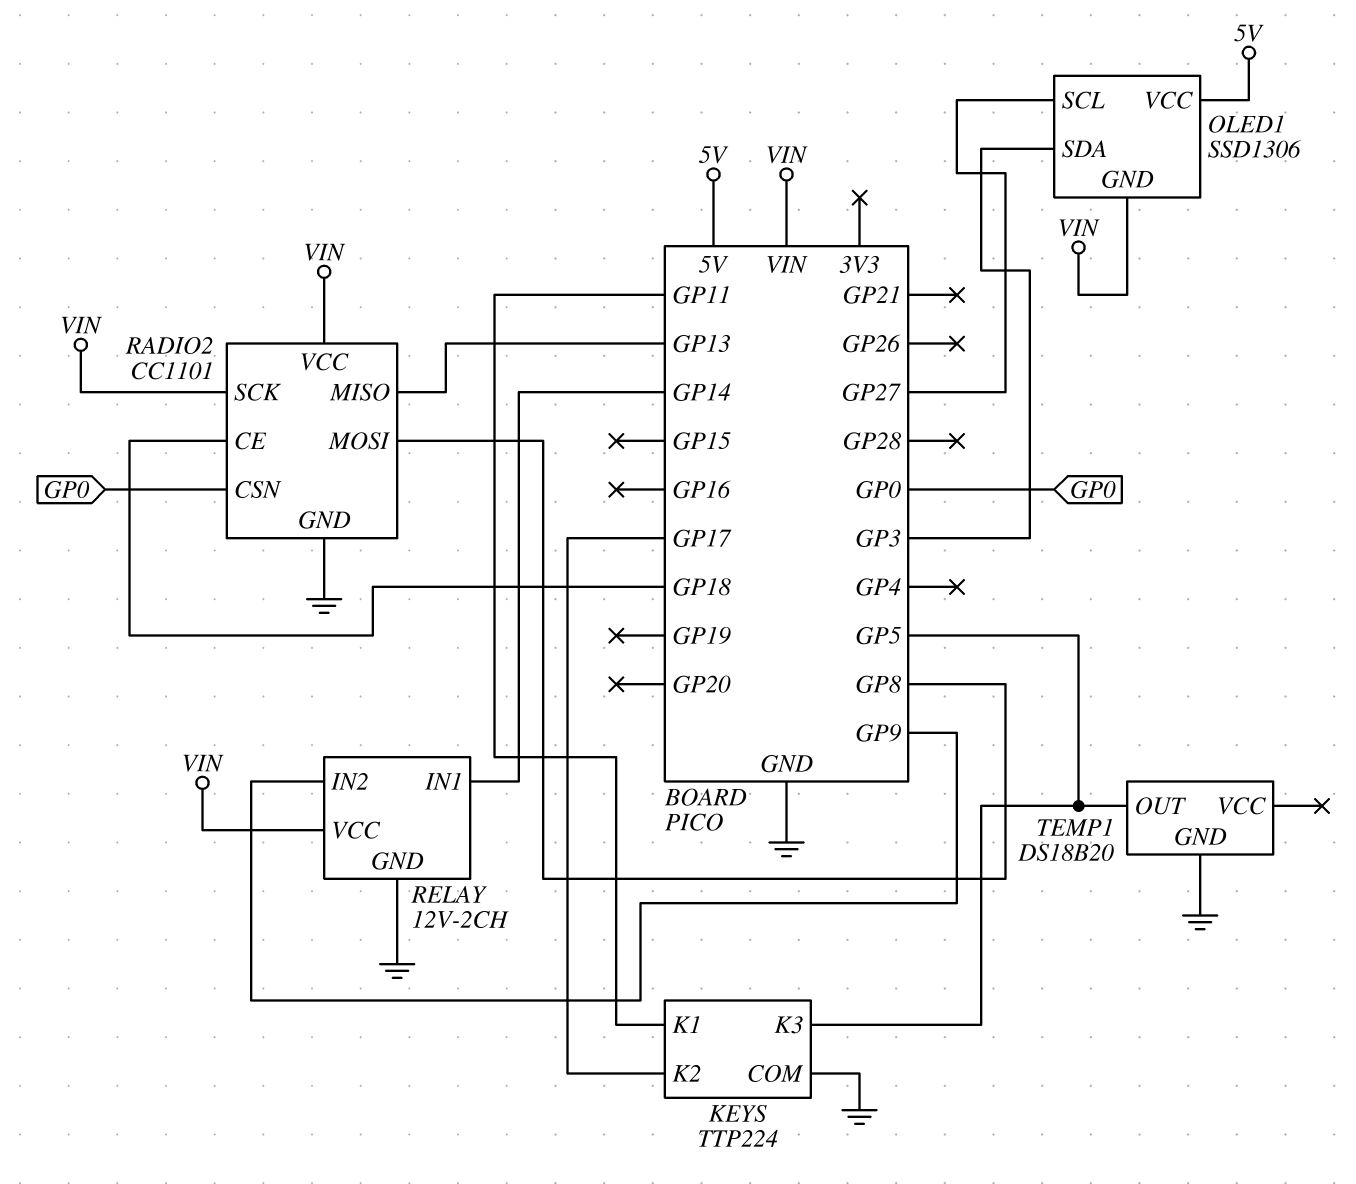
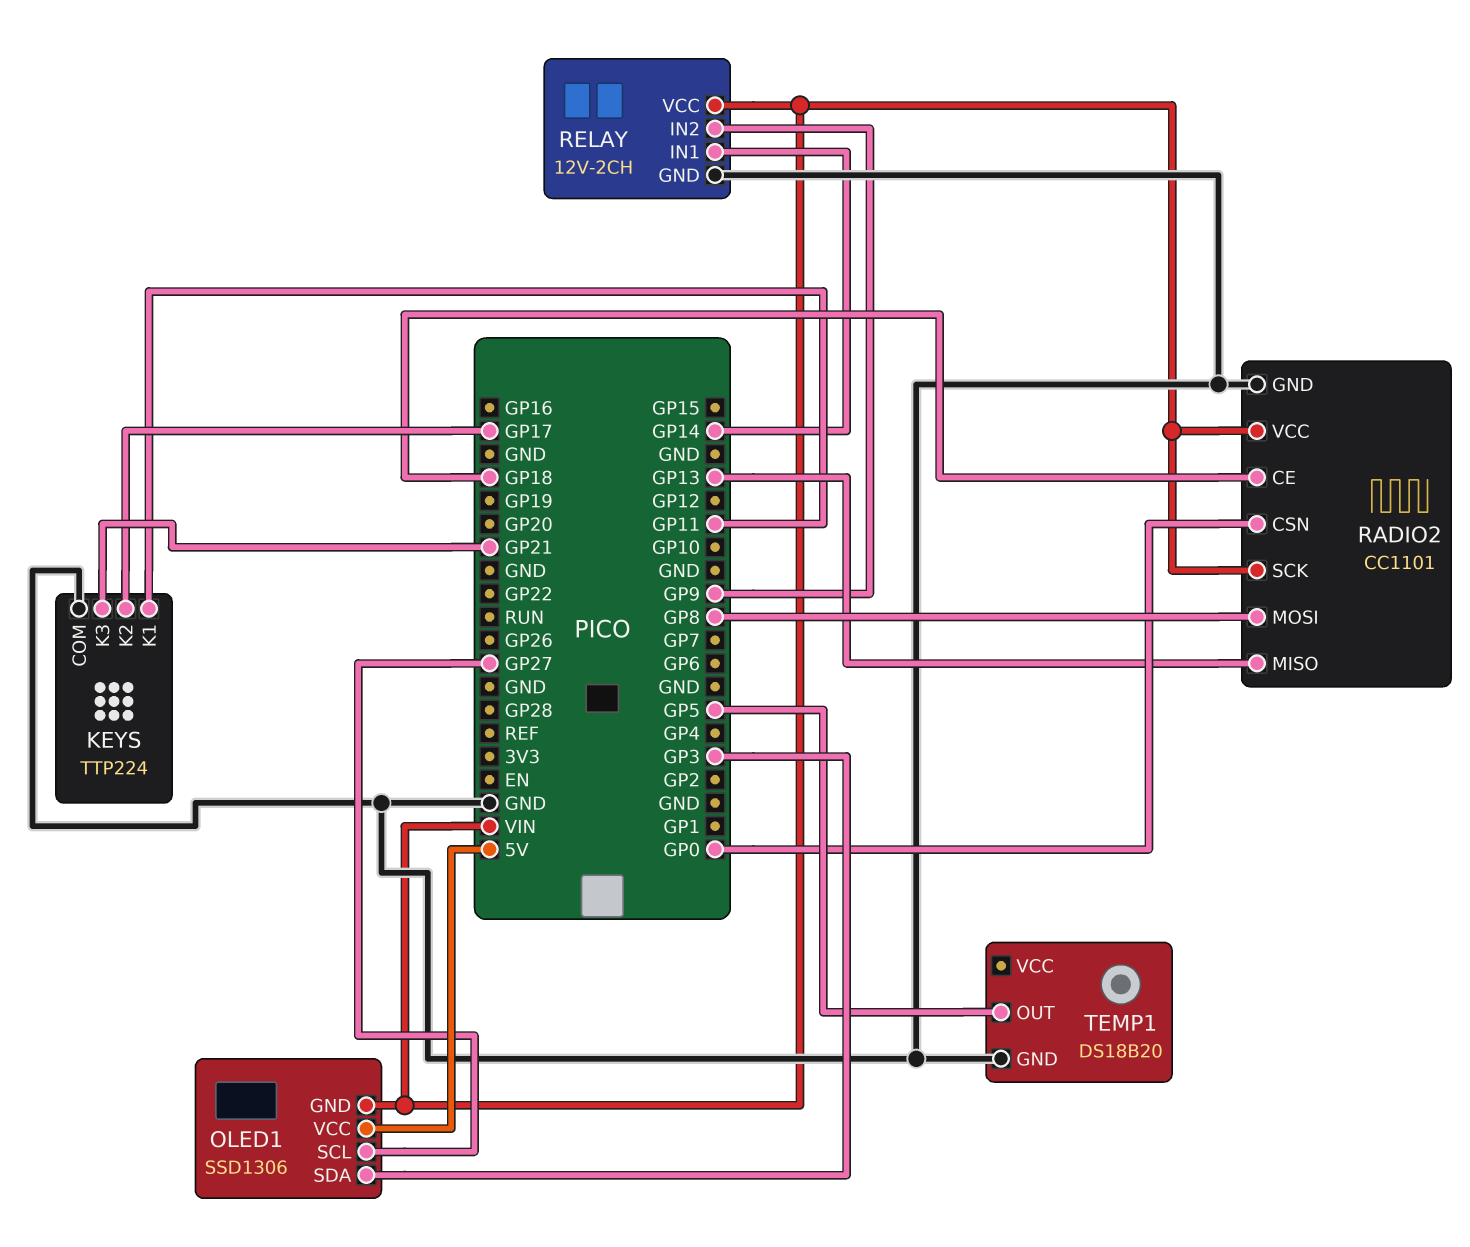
KEYS pin K3: GP5 -> GP21

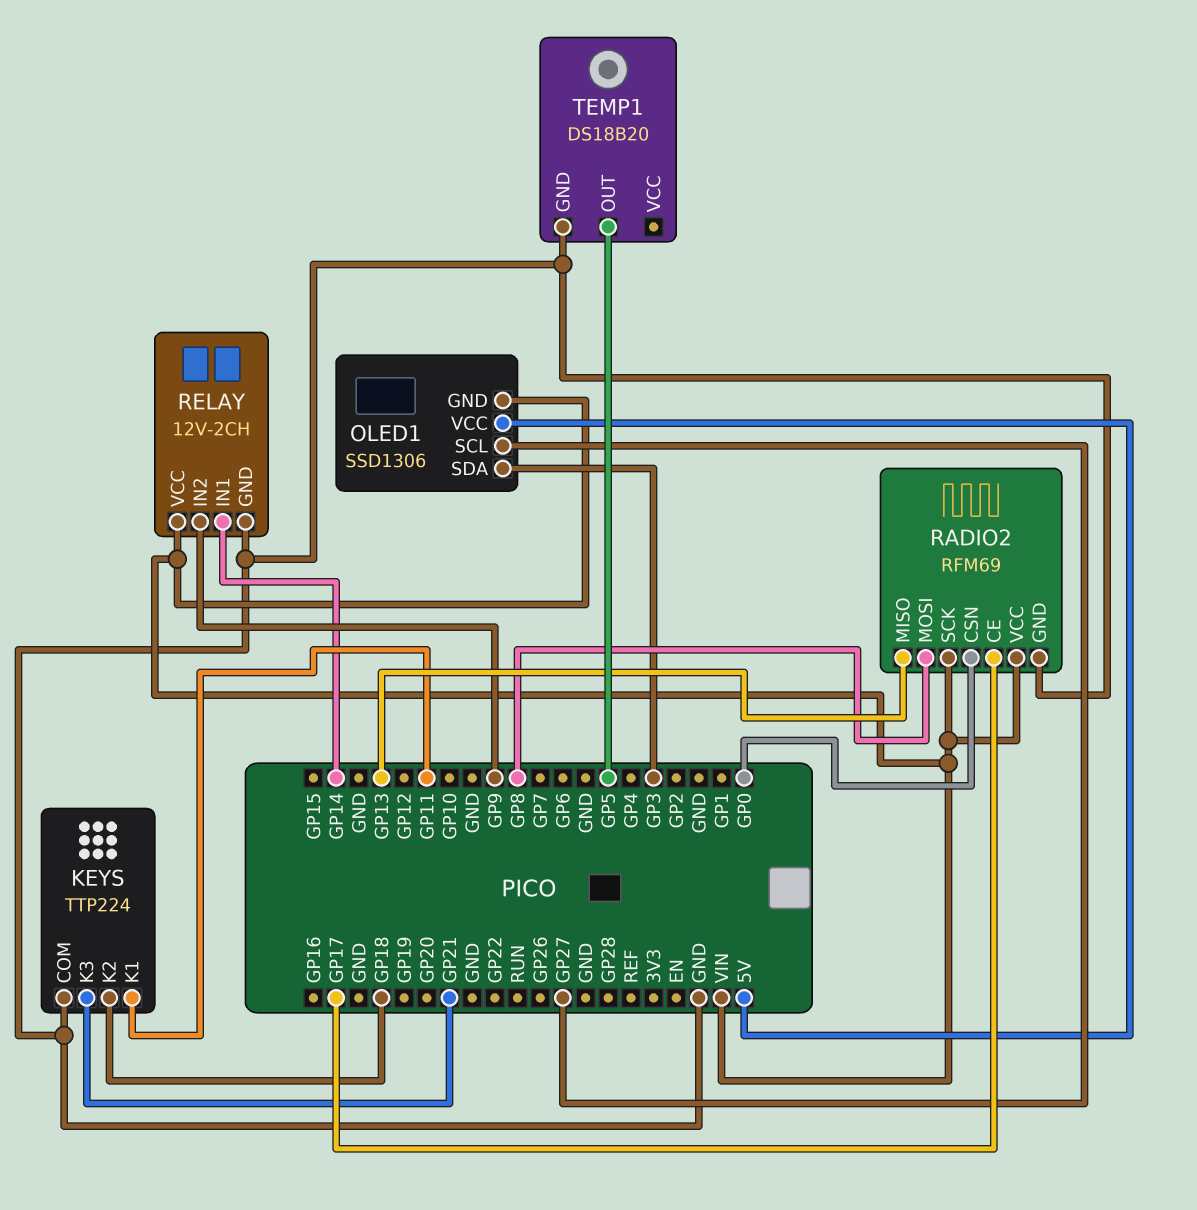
KEYS pin K2: GP17 -> GP18
RADIO2: CC1101 -> RFM69
RADIO2 pin CE: GP18 -> GP17

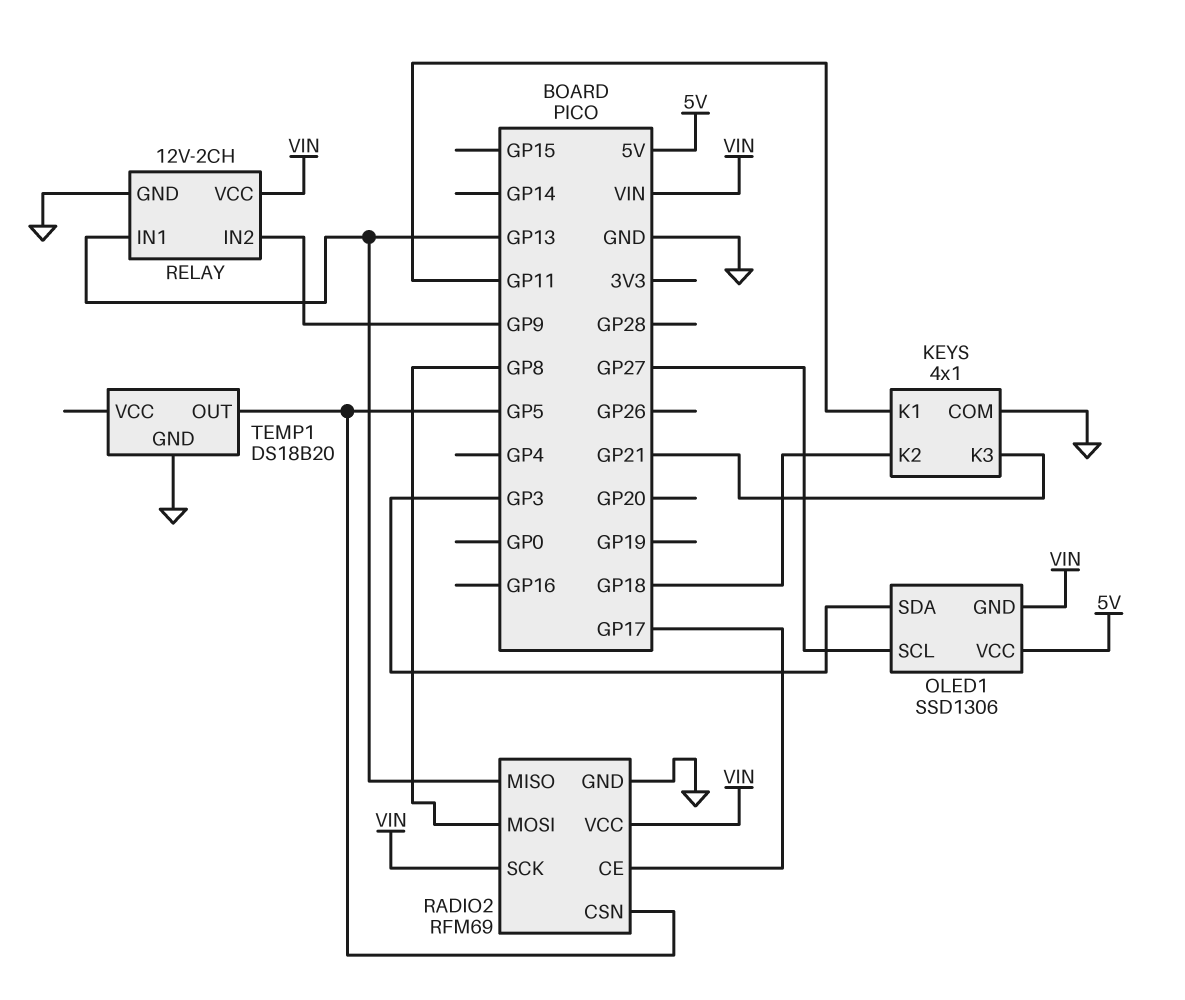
KEYS: TTP224 -> 4x1
RADIO2 pin CSN: GP0 -> GP5
RELAY pin IN1: GP14 -> GP13

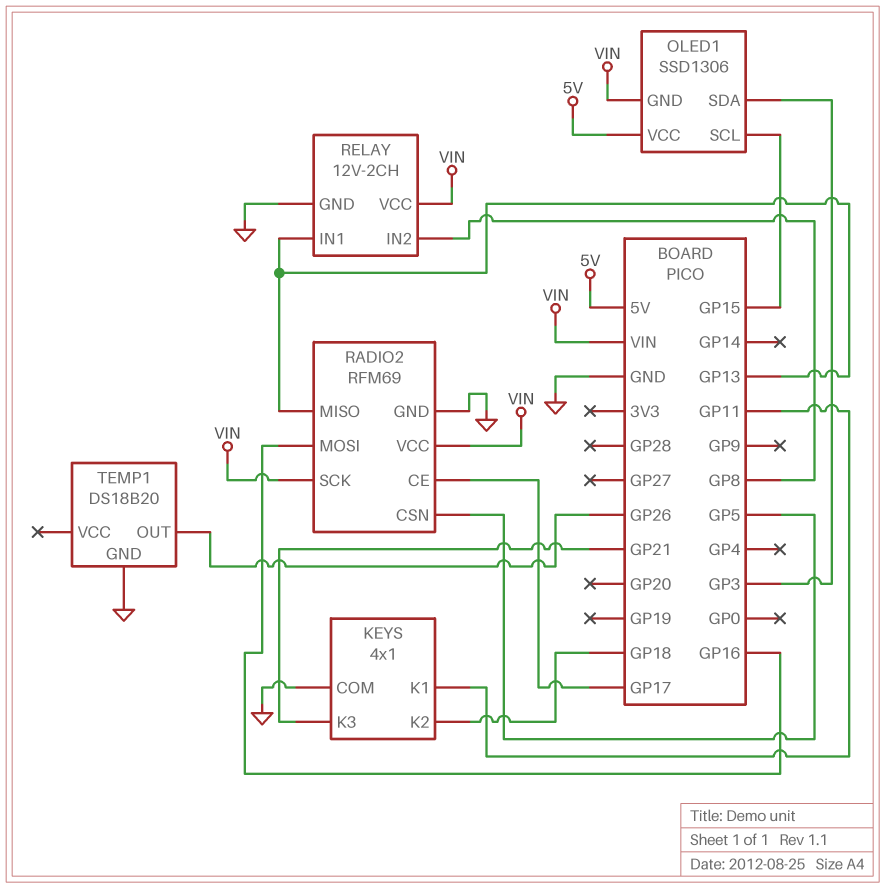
OLED1 pin SCL: GP27 -> GP15
RADIO2 pin MOSI: GP8 -> GP16
RELAY pin IN2: GP9 -> GP8
TEMP1 pin OUT: GP5 -> GP26

